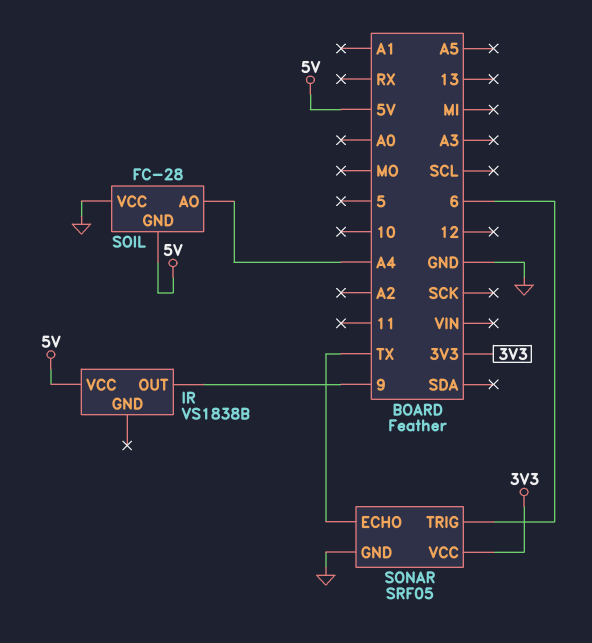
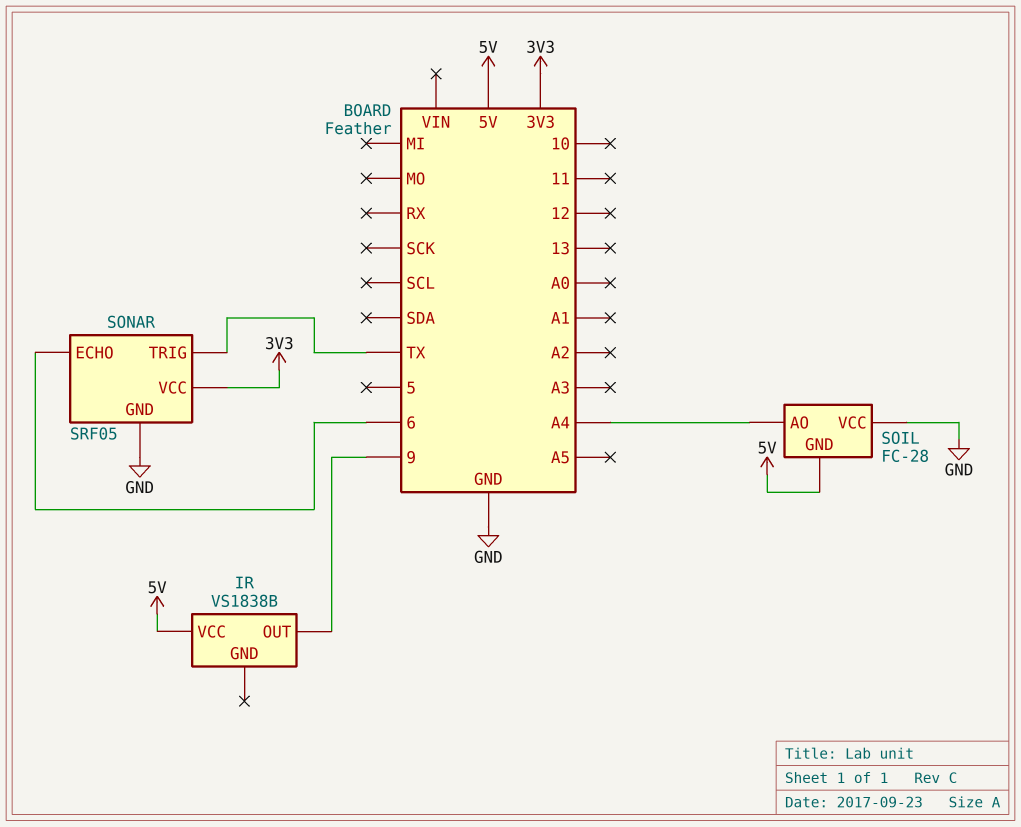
SONAR pin ECHO: TX -> 6
SONAR pin TRIG: 6 -> TX

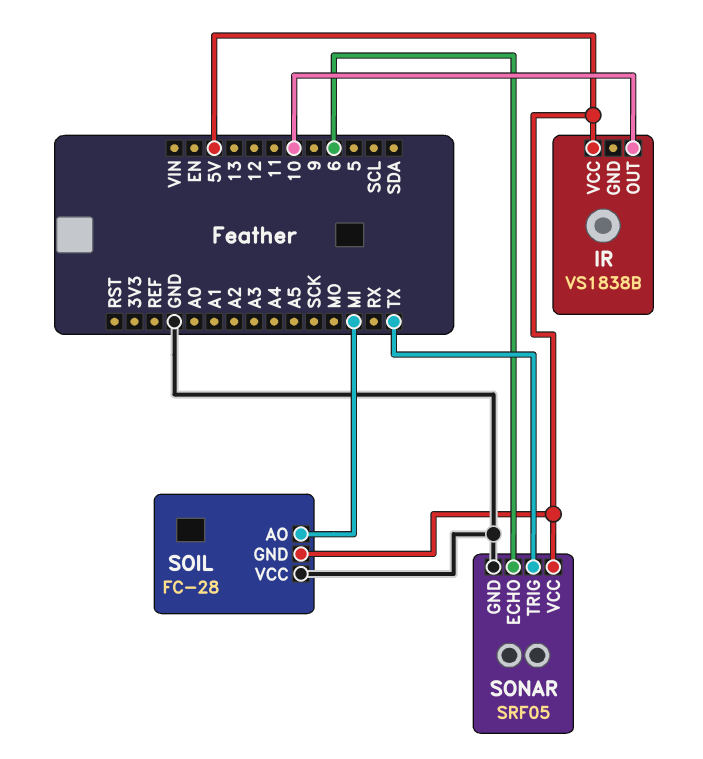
IR pin OUT: 9 -> 10
SOIL pin AO: A4 -> MI
SONAR pin VCC: 3V3 -> 5V

